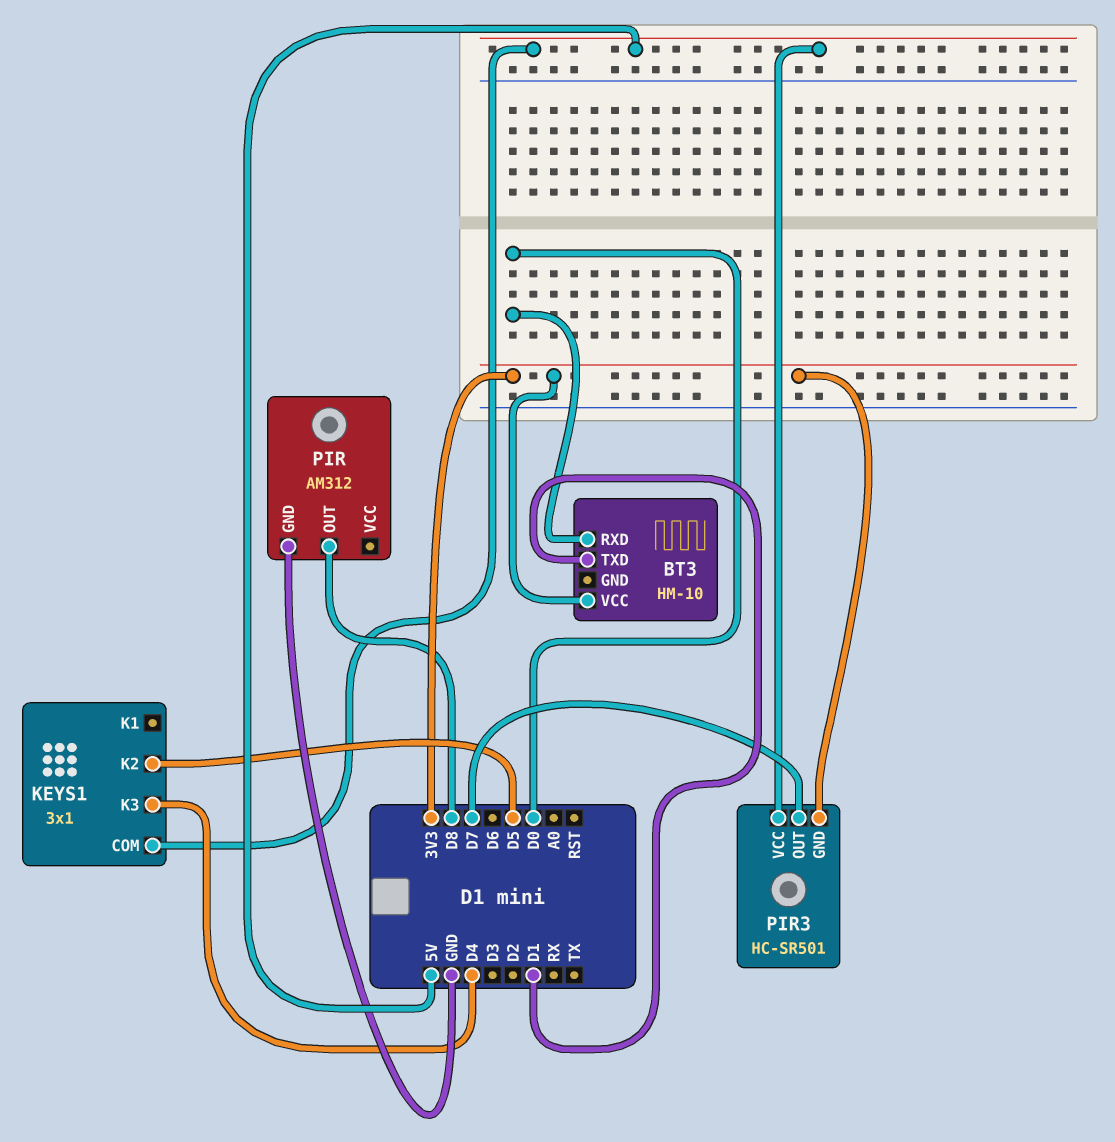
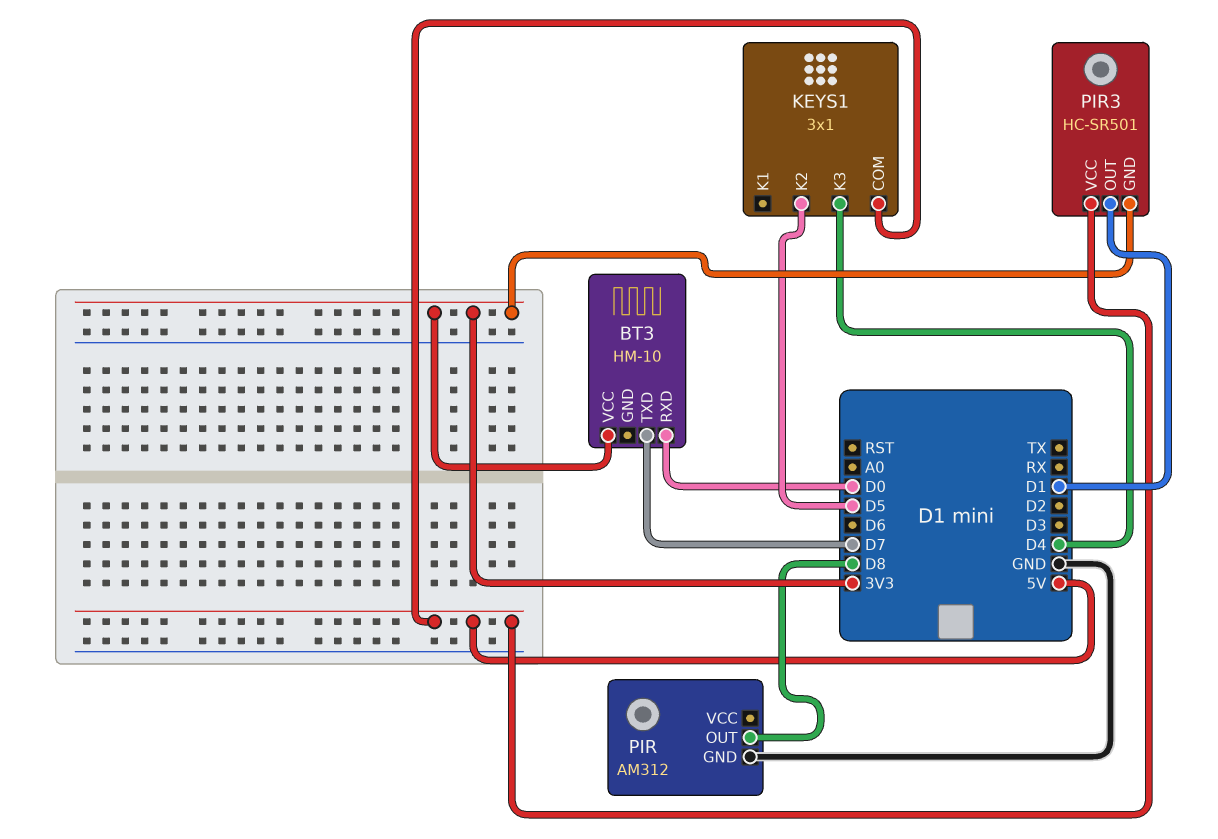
BT3 pin TXD: D1 -> D7
PIR3 pin OUT: D7 -> D1

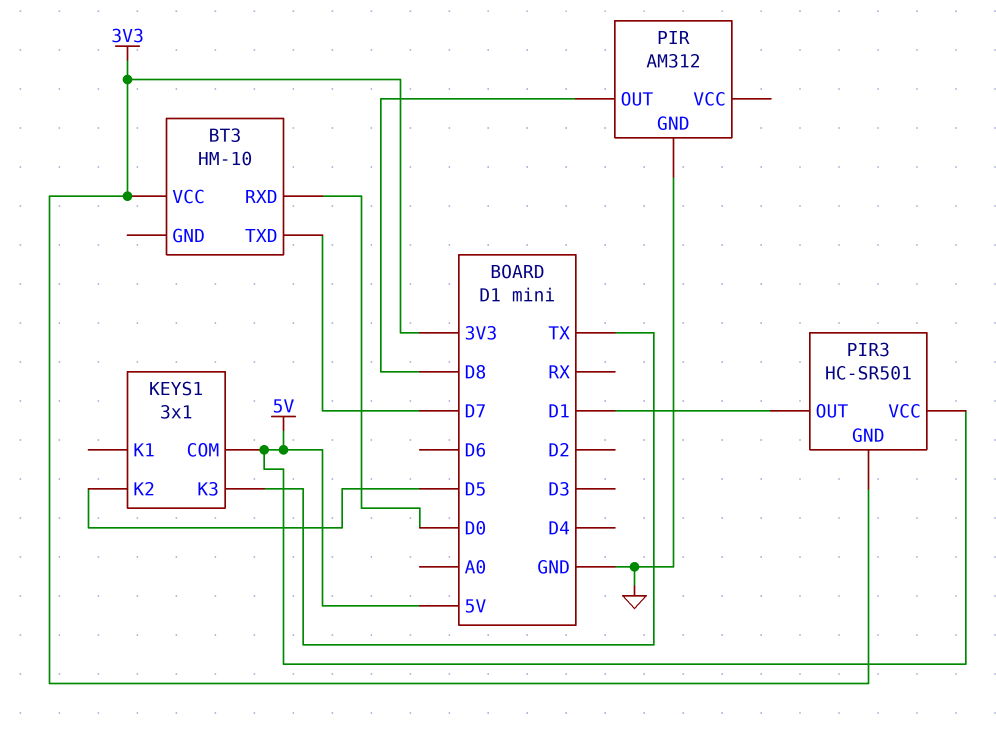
KEYS1 pin K3: D4 -> TX

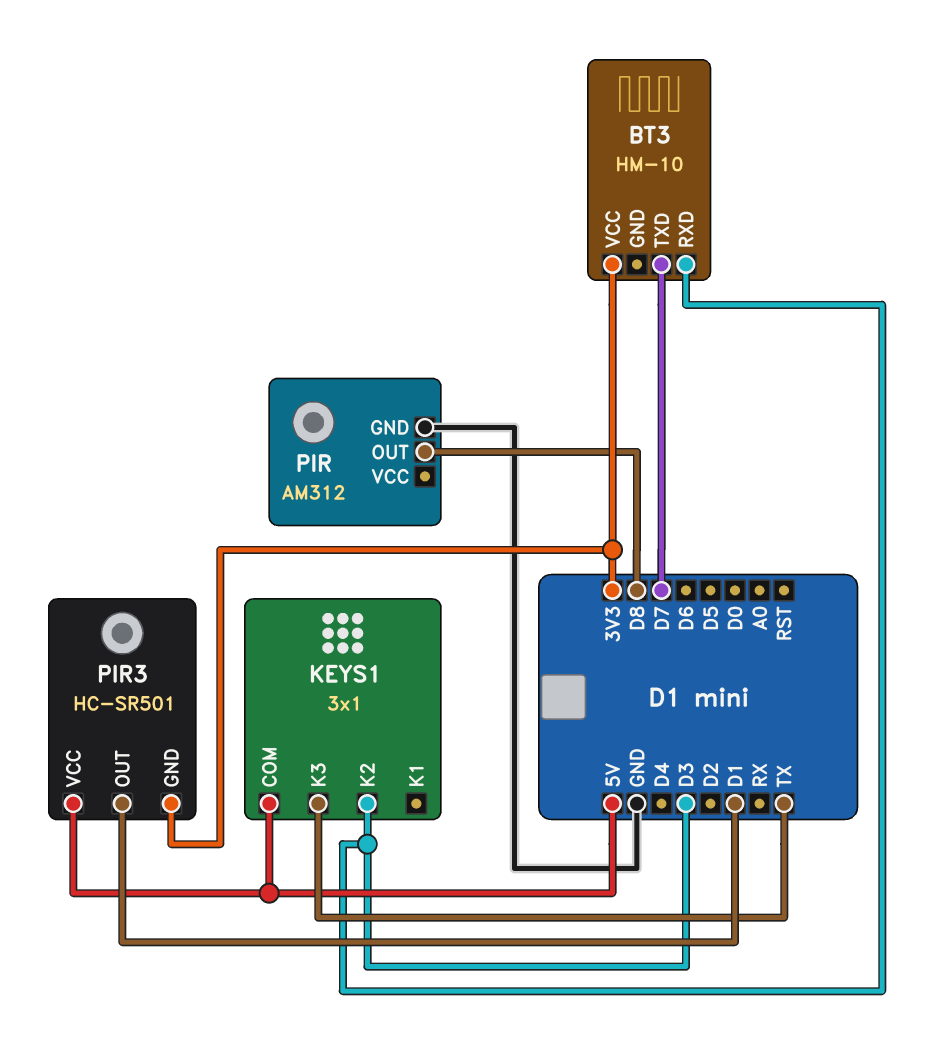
BT3 pin RXD: D0 -> D3
KEYS1 pin K2: D5 -> D3

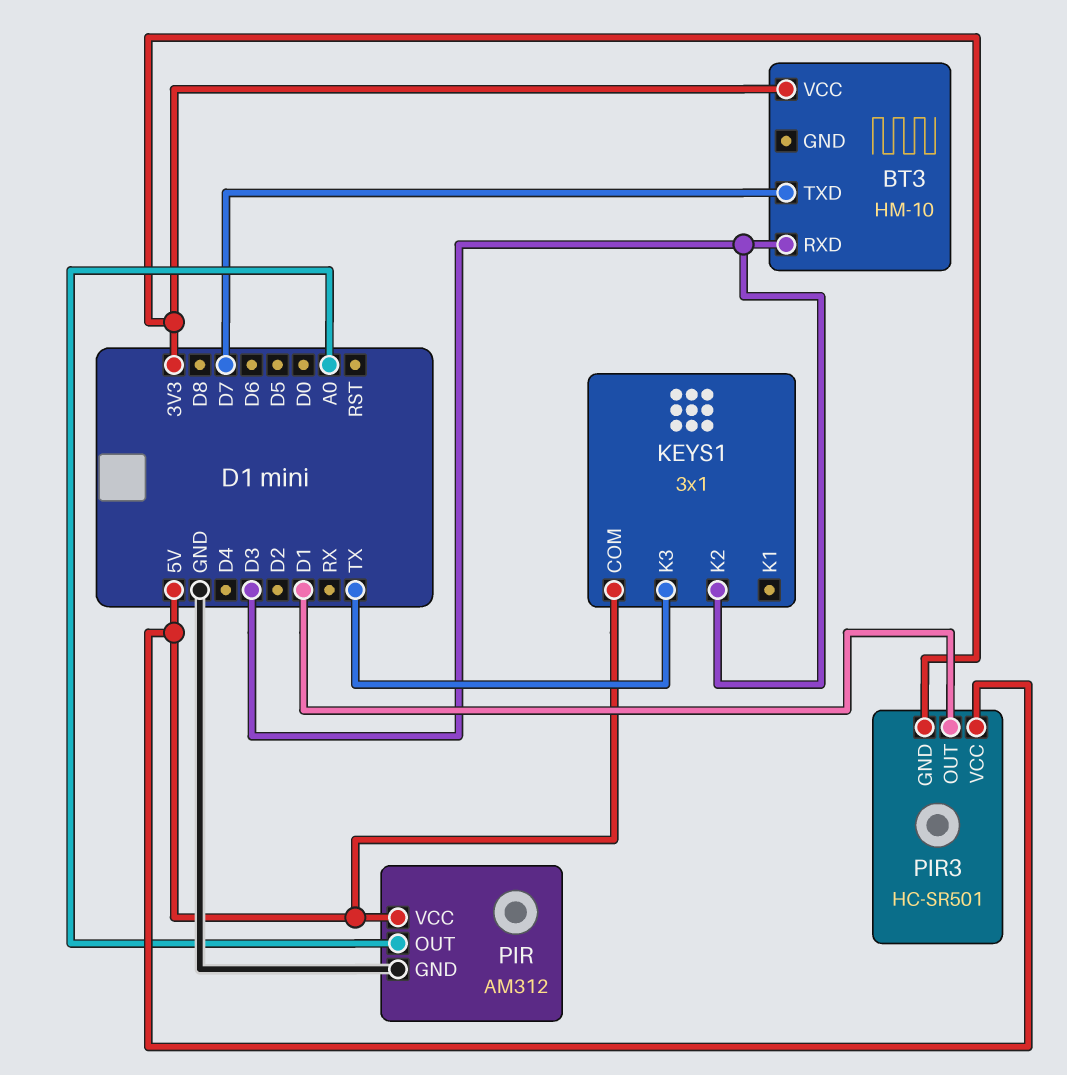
PIR pin OUT: D8 -> A0
PIR pin VCC: none -> 5V

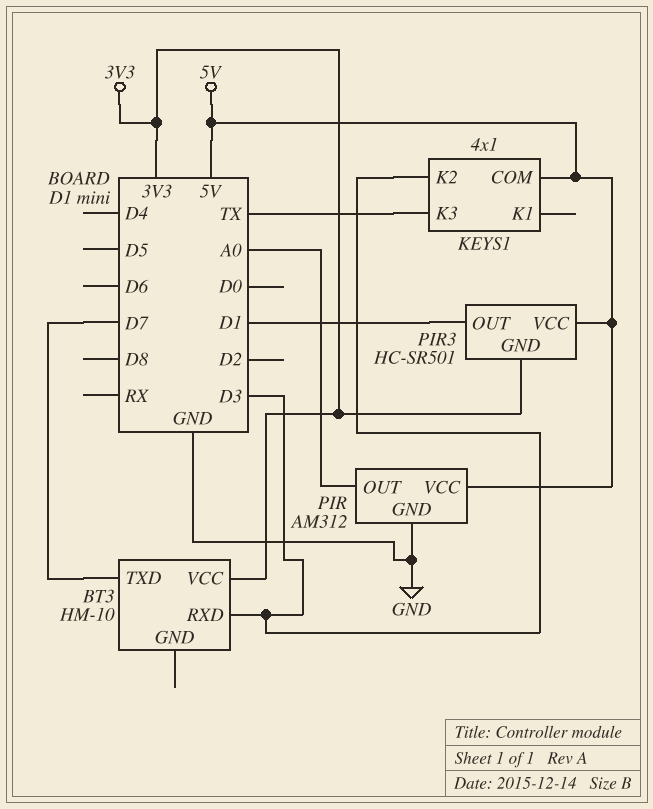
KEYS1: 3x1 -> 4x1

